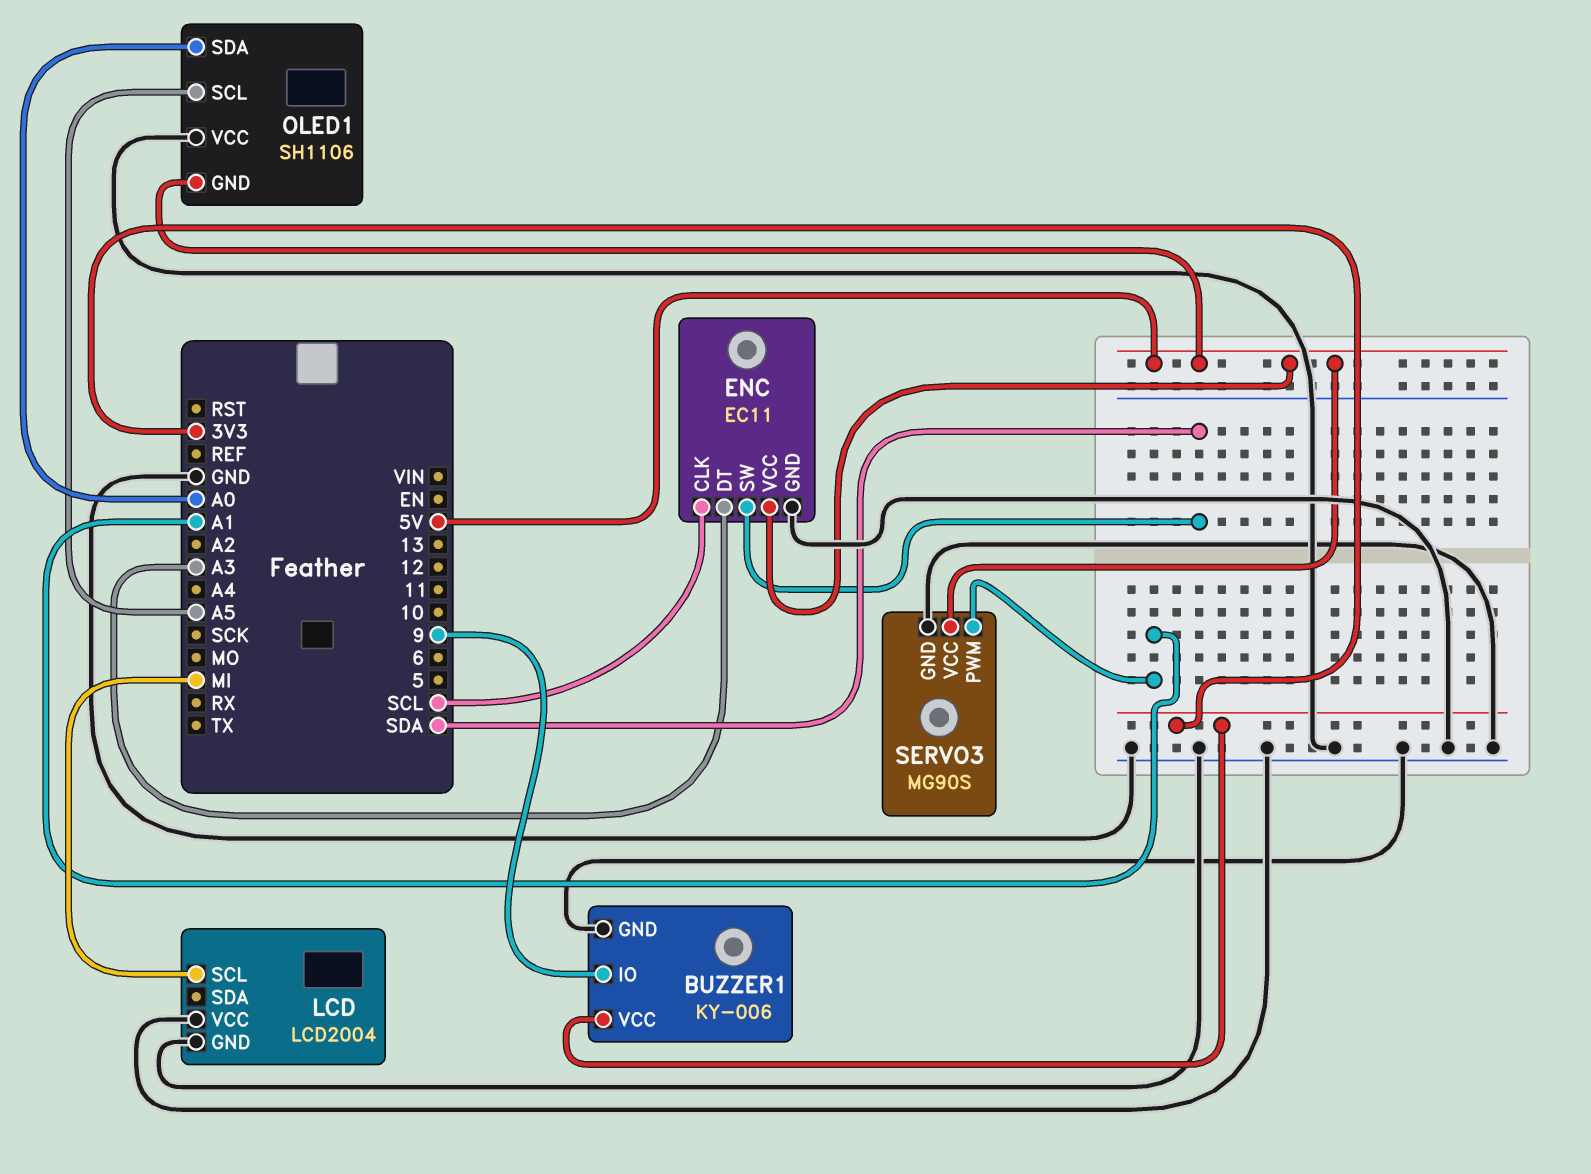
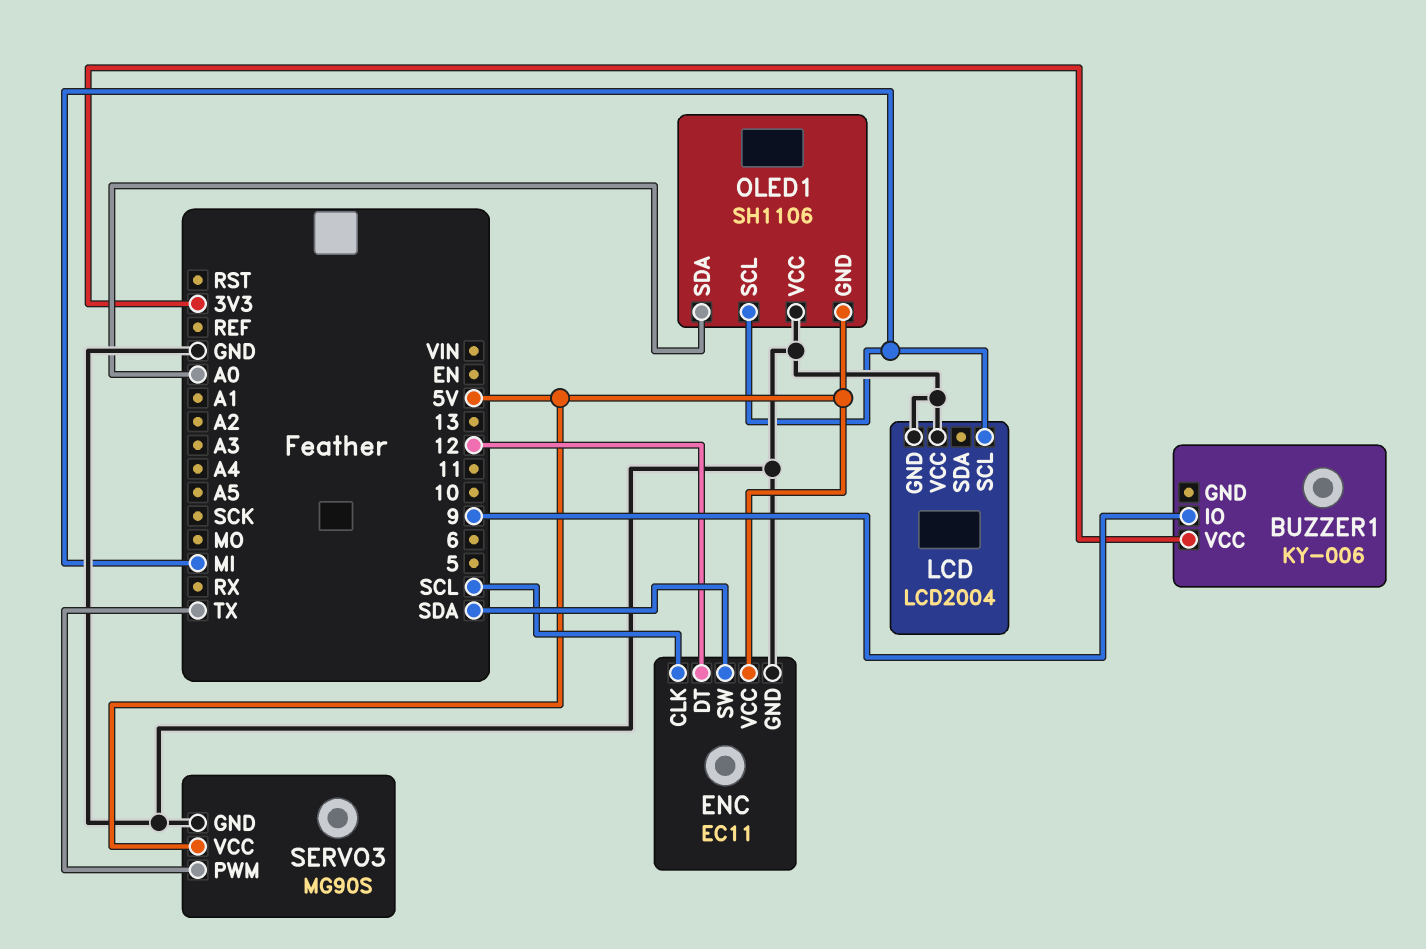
BUZZER1 pin GND: GND -> none
ENC pin DT: A3 -> 12
OLED1 pin SCL: A5 -> MI
SERVO3 pin PWM: A1 -> TX

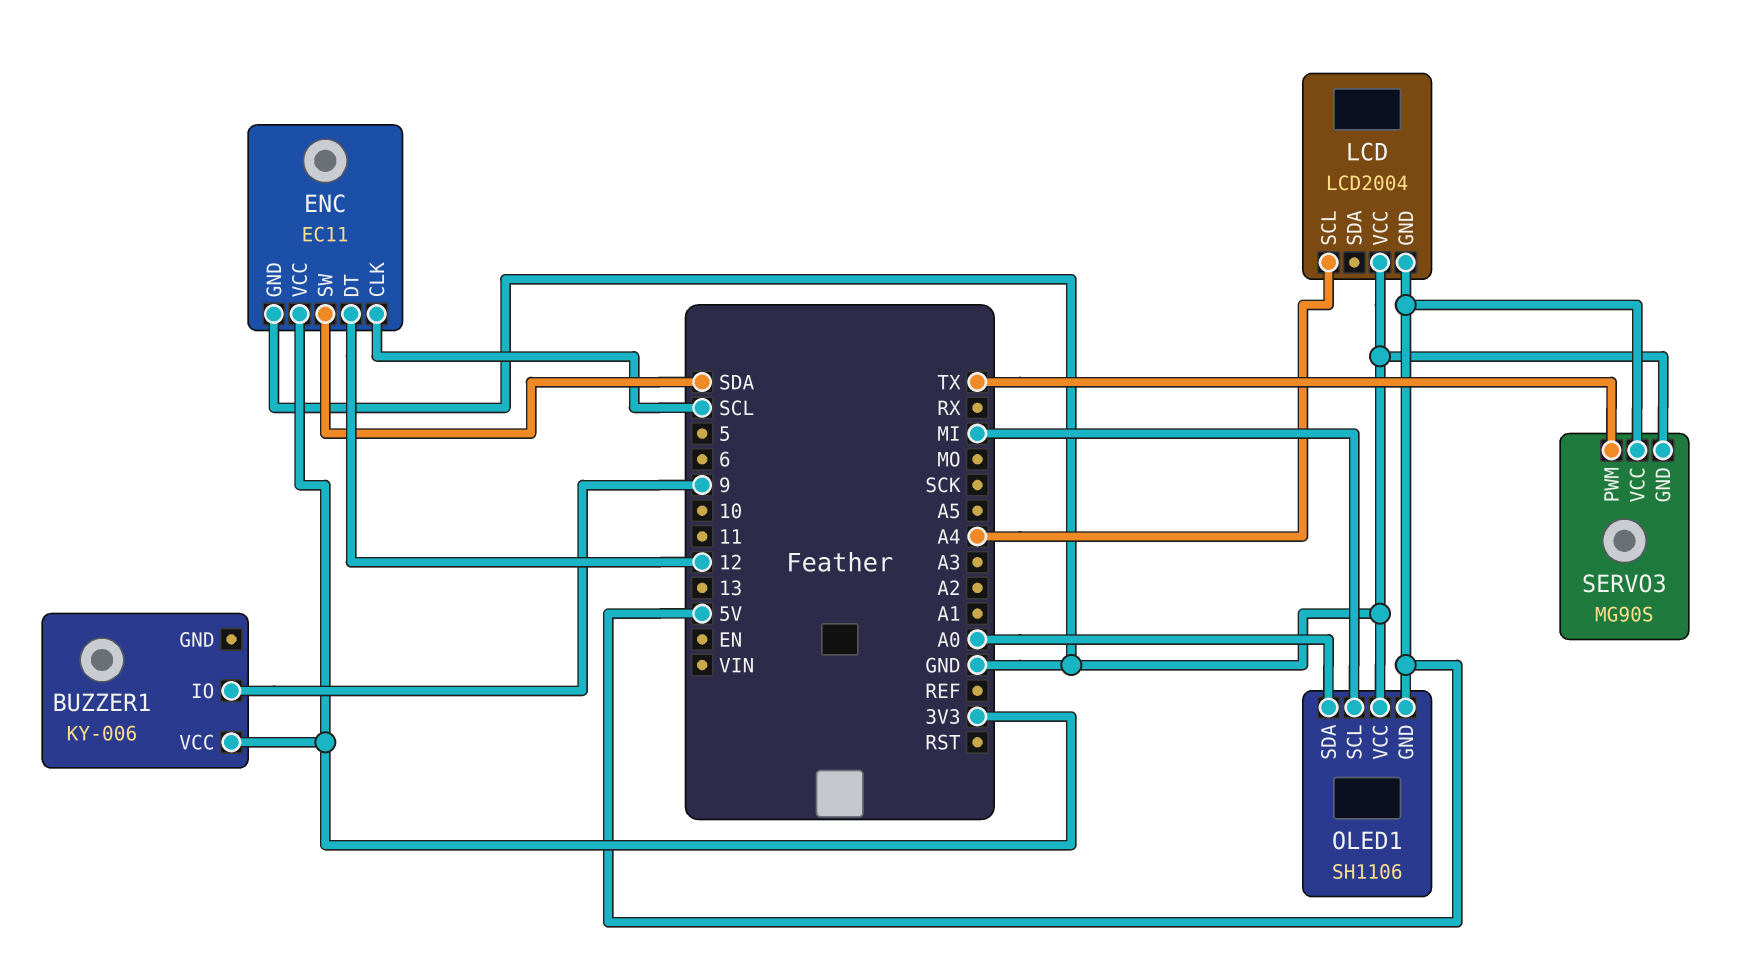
ENC pin VCC: 5V -> 3V3
LCD pin GND: GND -> 5V
LCD pin SCL: MI -> A4

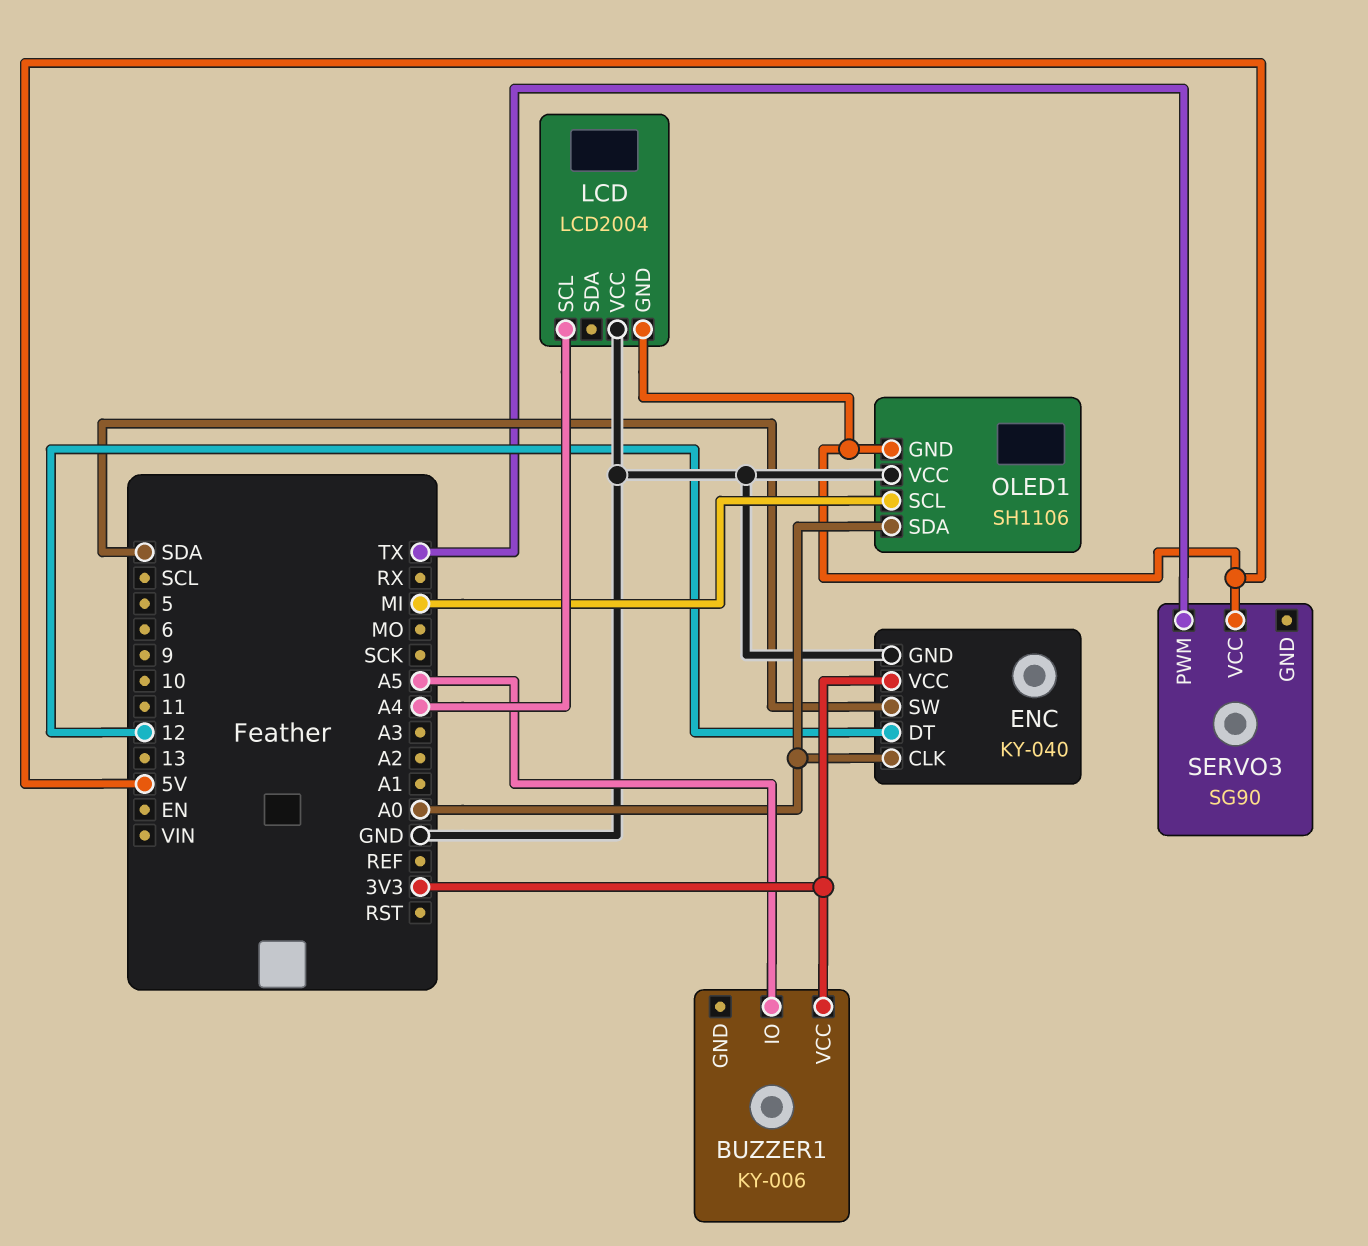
BUZZER1 pin IO: 9 -> A5
ENC: EC11 -> KY-040
ENC pin CLK: SCL -> A0
SERVO3: MG90S -> SG90
SERVO3 pin GND: GND -> none

